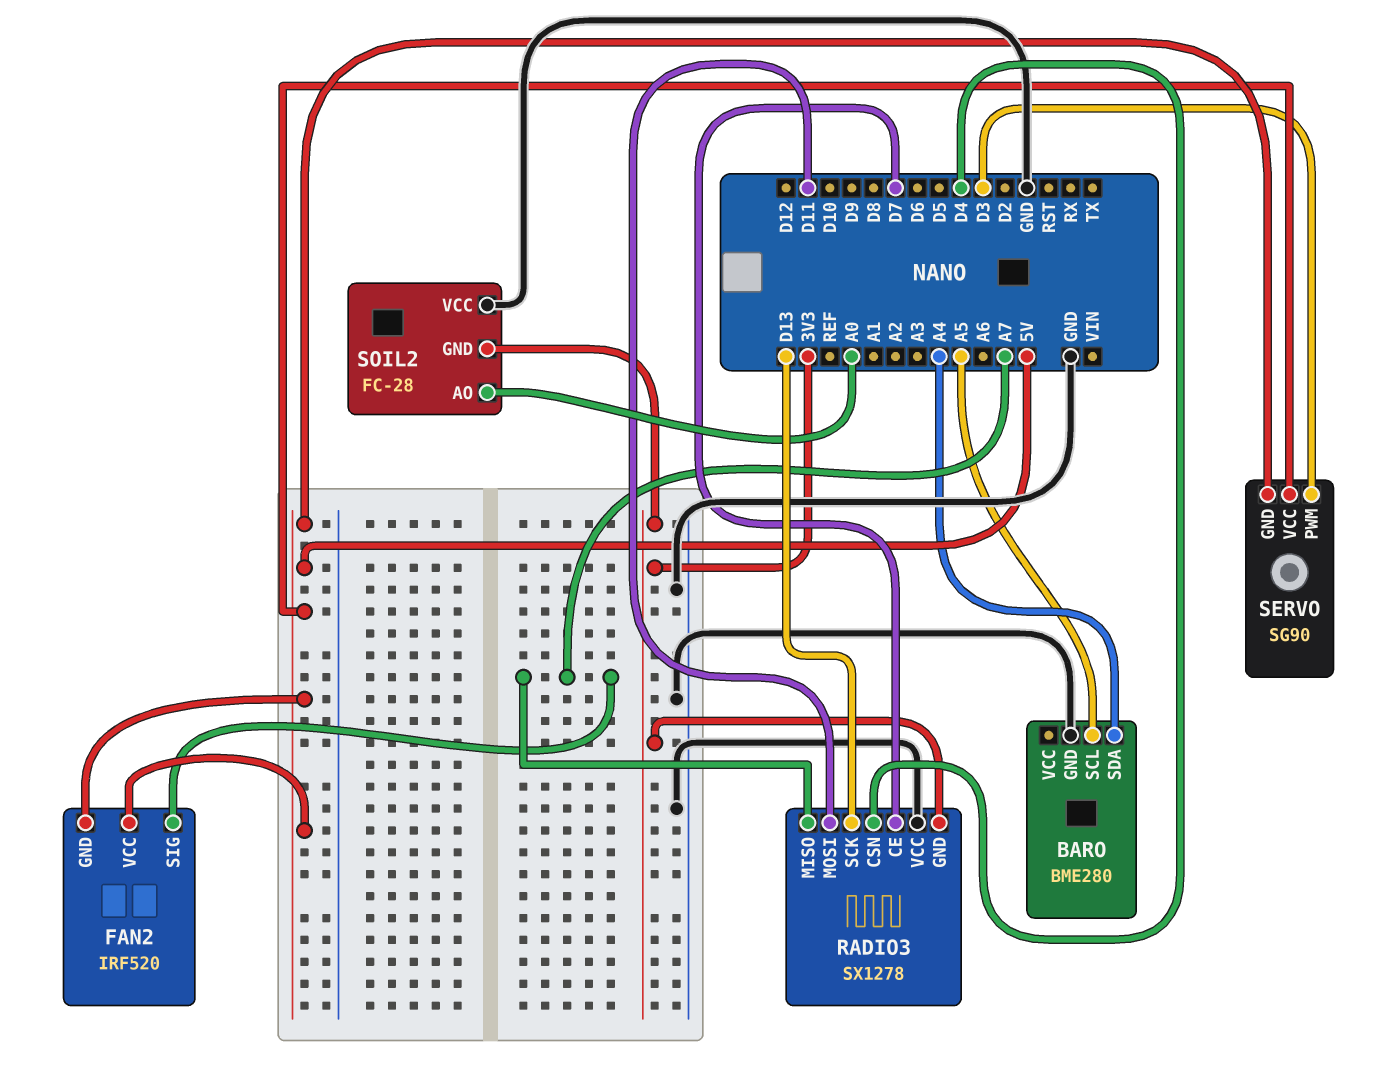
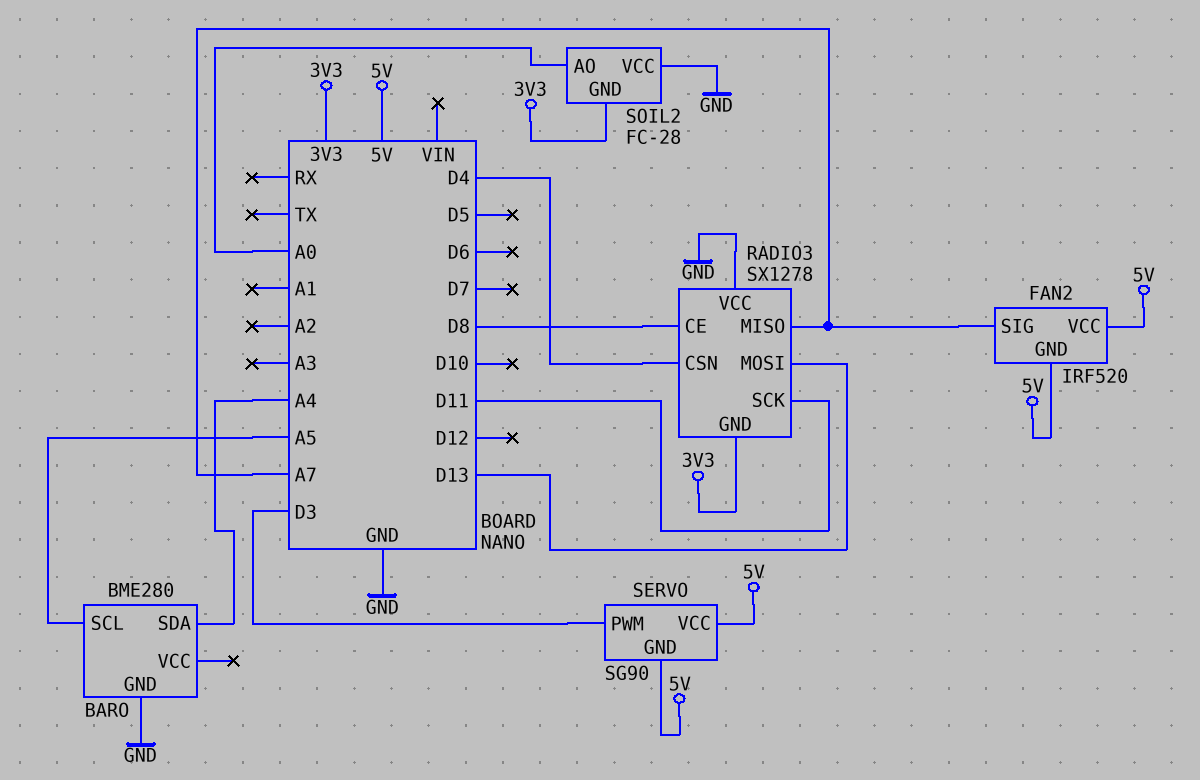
RADIO3 pin CE: D7 -> D8
RADIO3 pin MOSI: D11 -> D13
RADIO3 pin SCK: D13 -> D11

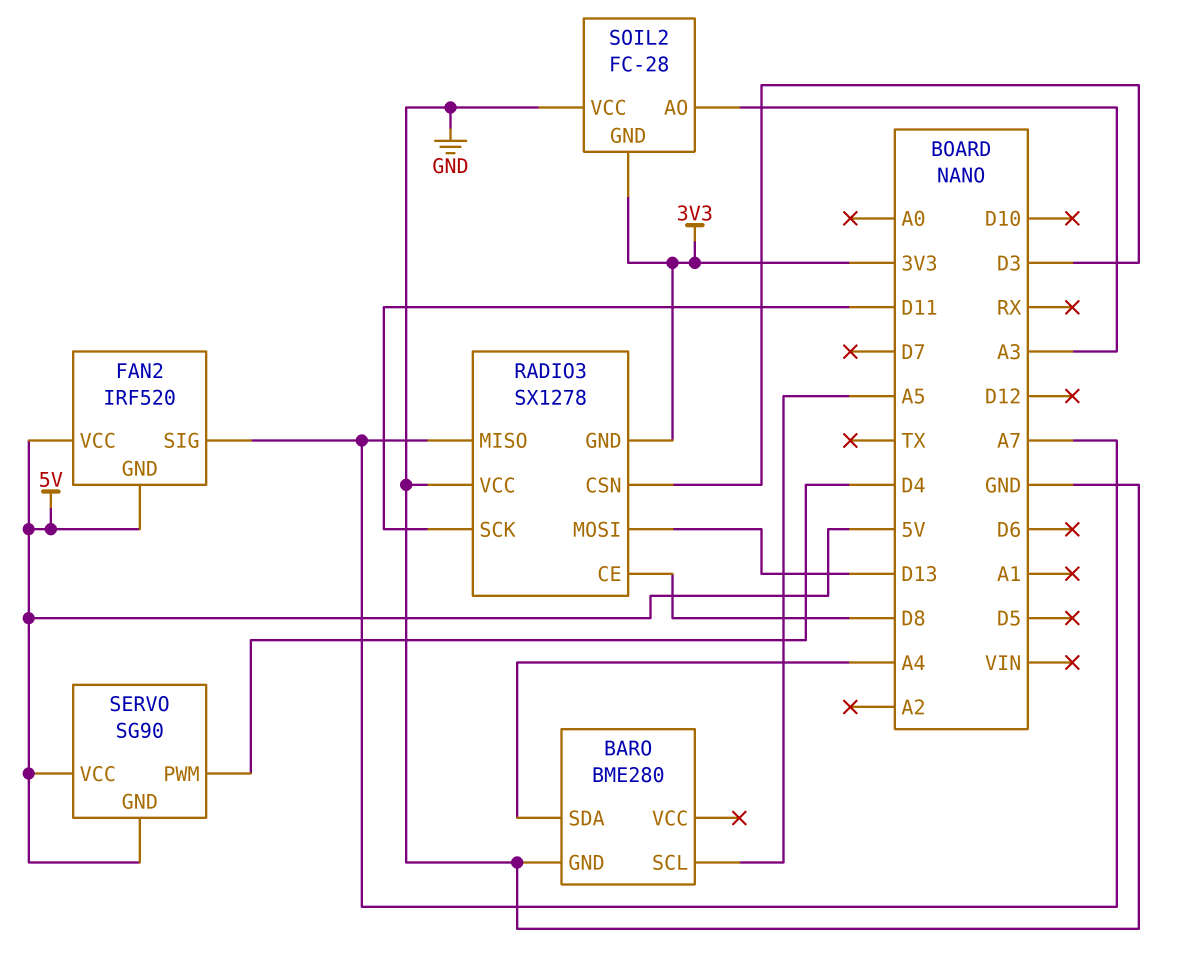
RADIO3 pin CSN: D4 -> D3
SERVO pin PWM: D3 -> D4
SOIL2 pin AO: A0 -> A3

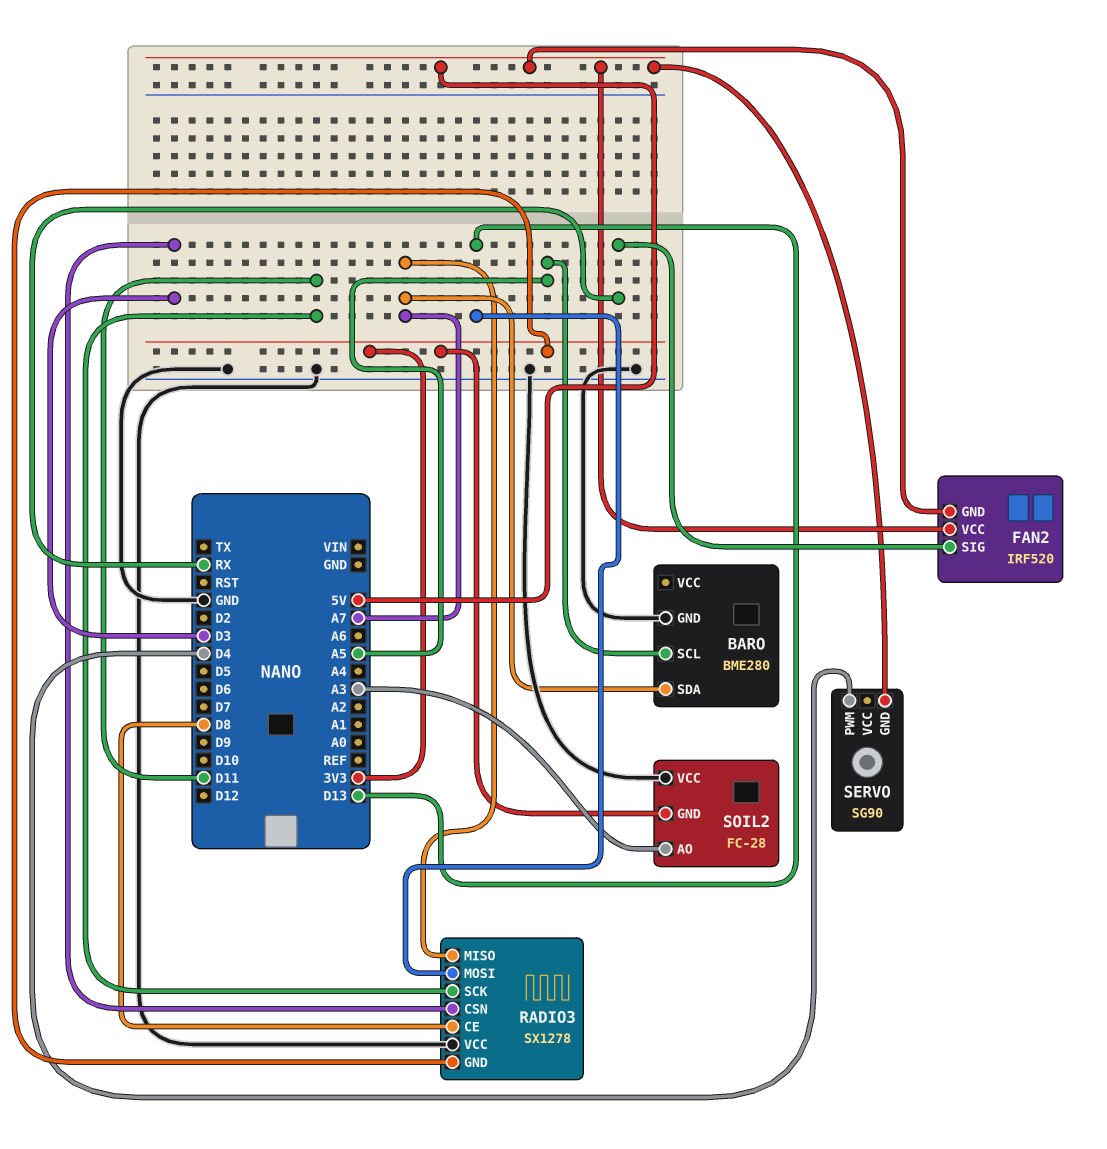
BARO pin SDA: A4 -> A7
FAN2 pin SIG: A7 -> RX
SERVO pin VCC: 5V -> none

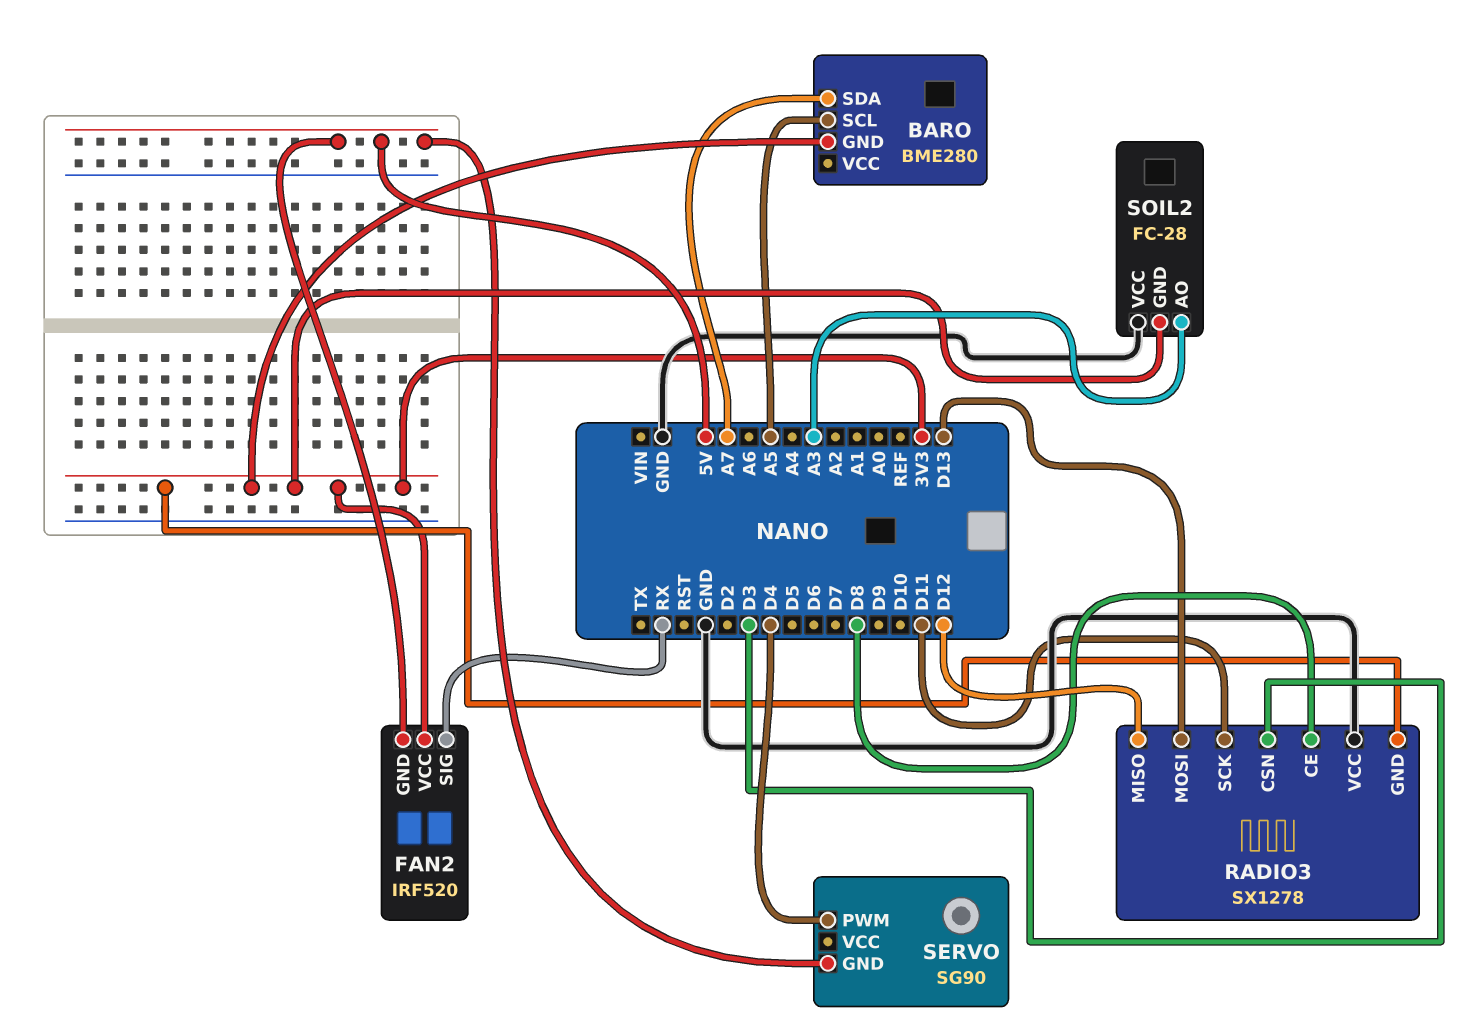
BARO pin GND: GND -> 3V3
FAN2 pin VCC: 5V -> 3V3
RADIO3 pin MISO: A7 -> D12

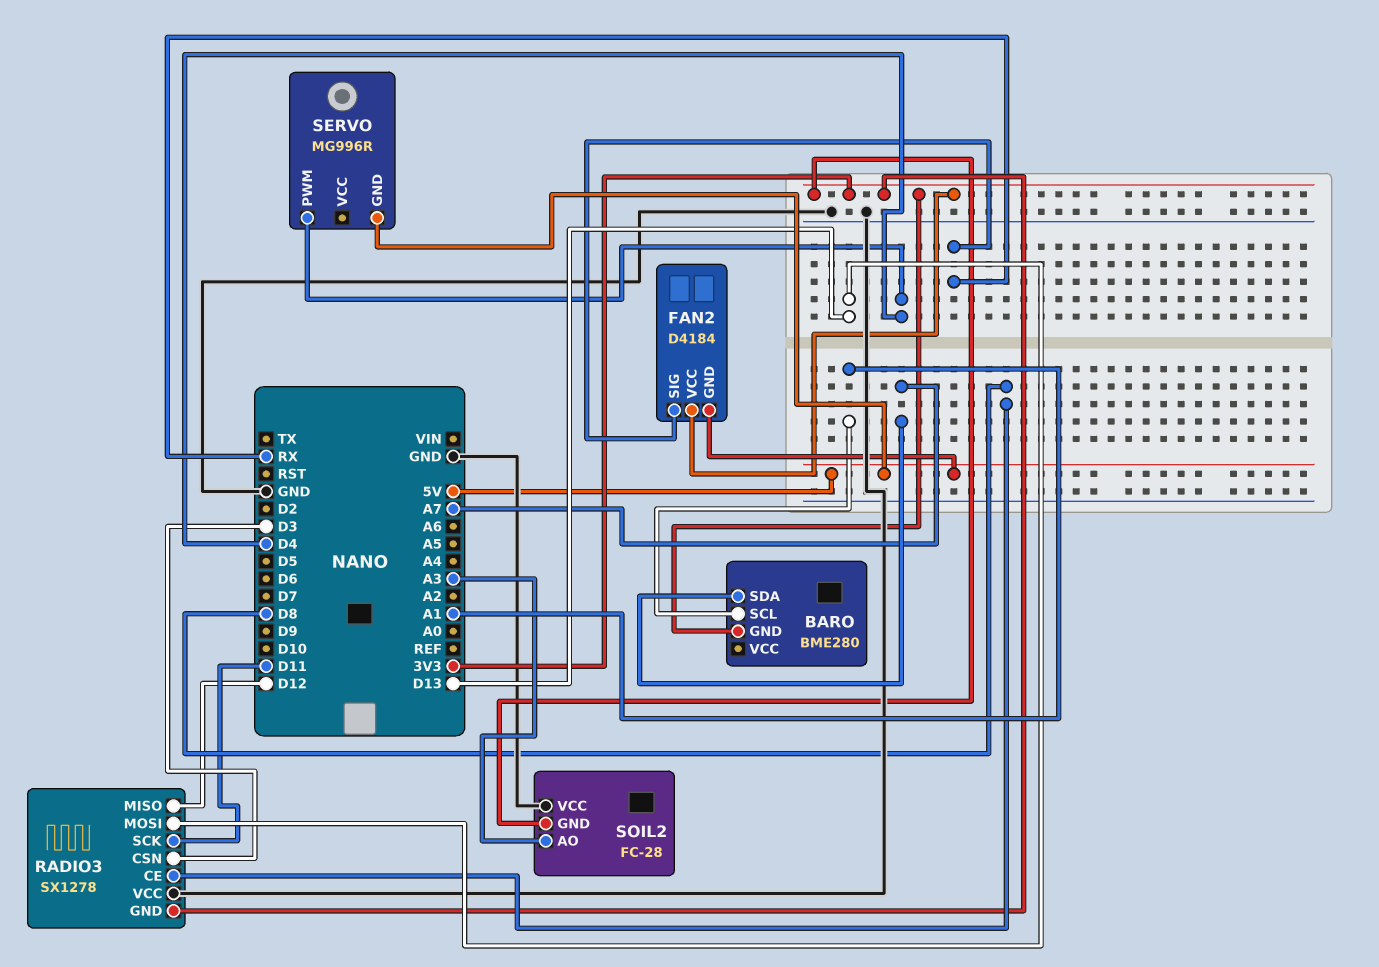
BARO pin SCL: A5 -> A1
FAN2: IRF520 -> D4184
SERVO: SG90 -> MG996R

